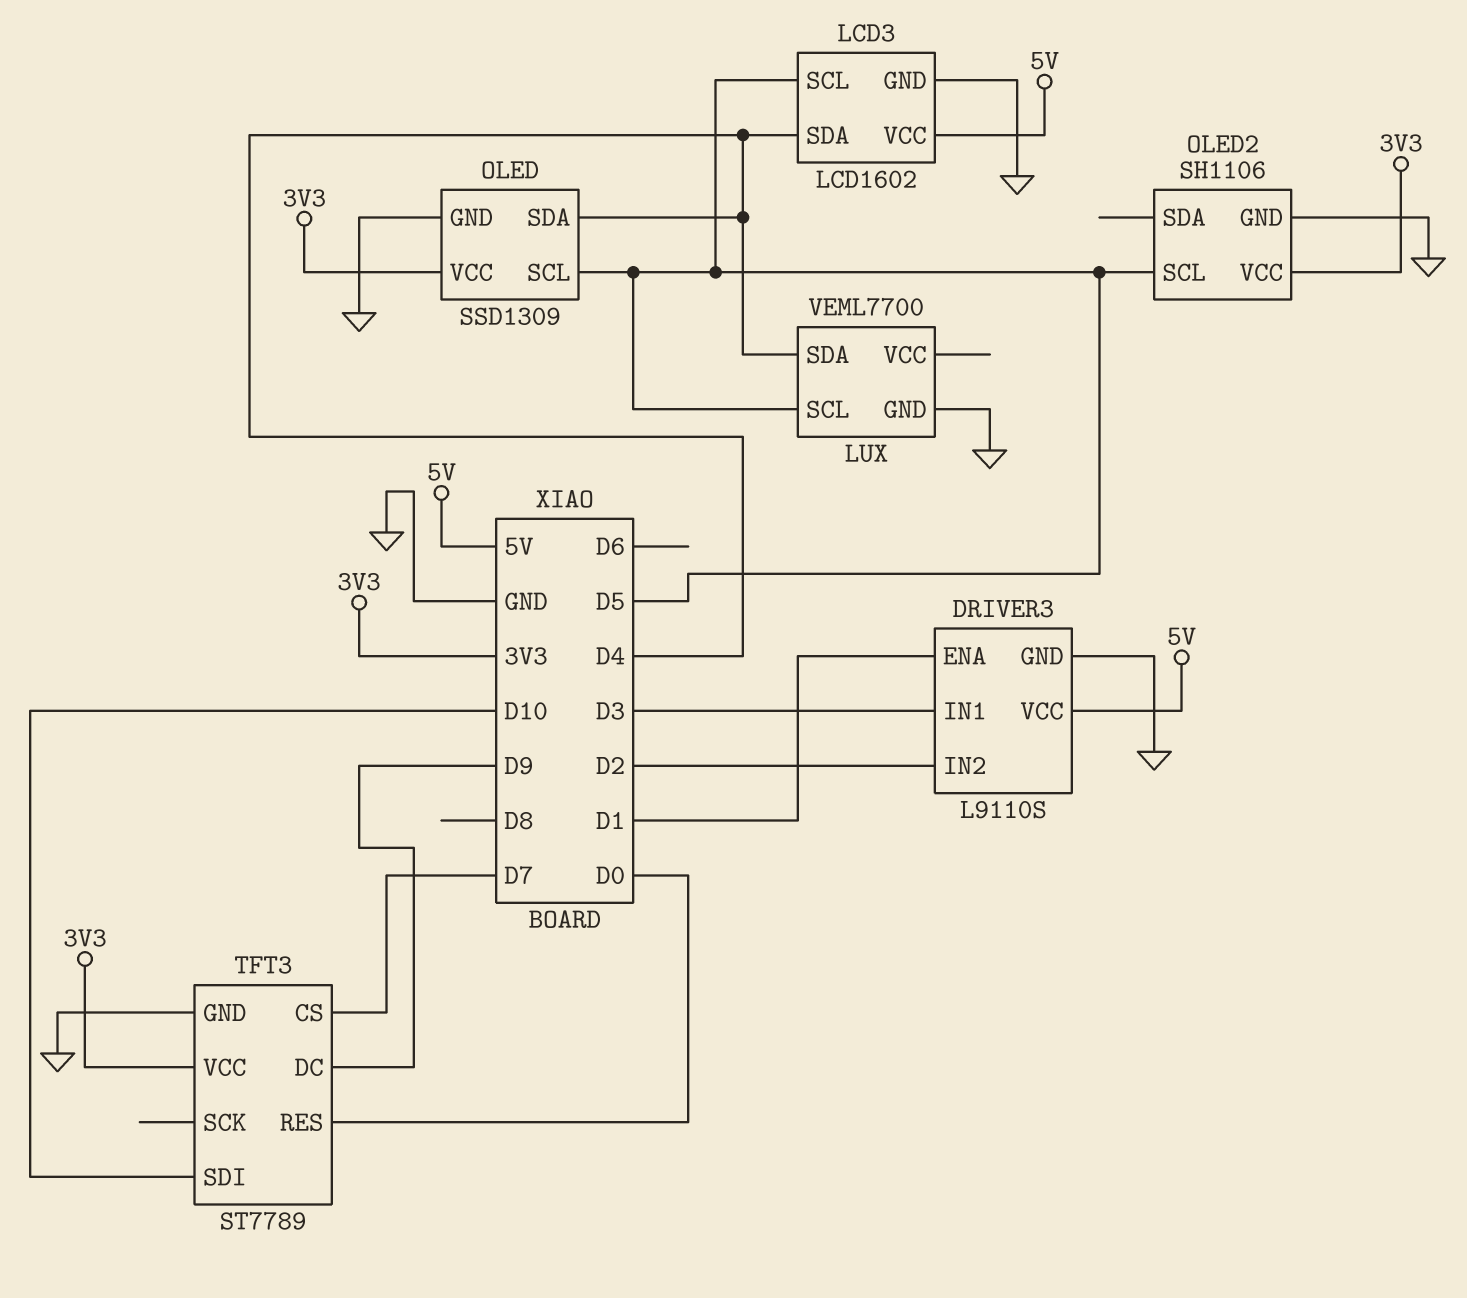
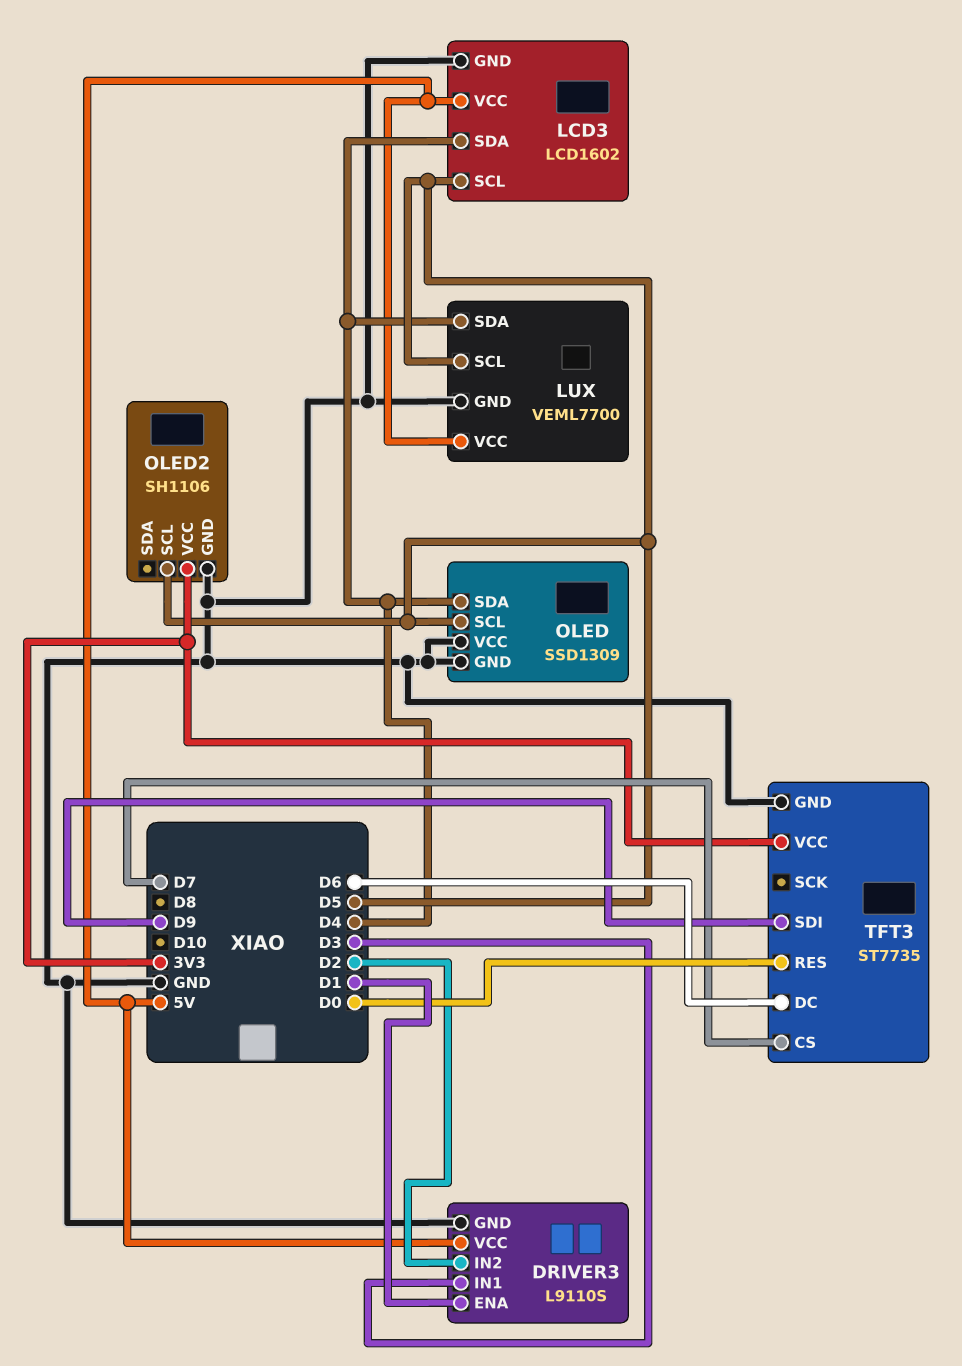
LUX pin VCC: none -> 5V
OLED pin VCC: 3V3 -> GND
TFT3: ST7789 -> ST7735
TFT3 pin DC: D9 -> D6
TFT3 pin SDI: D10 -> D9

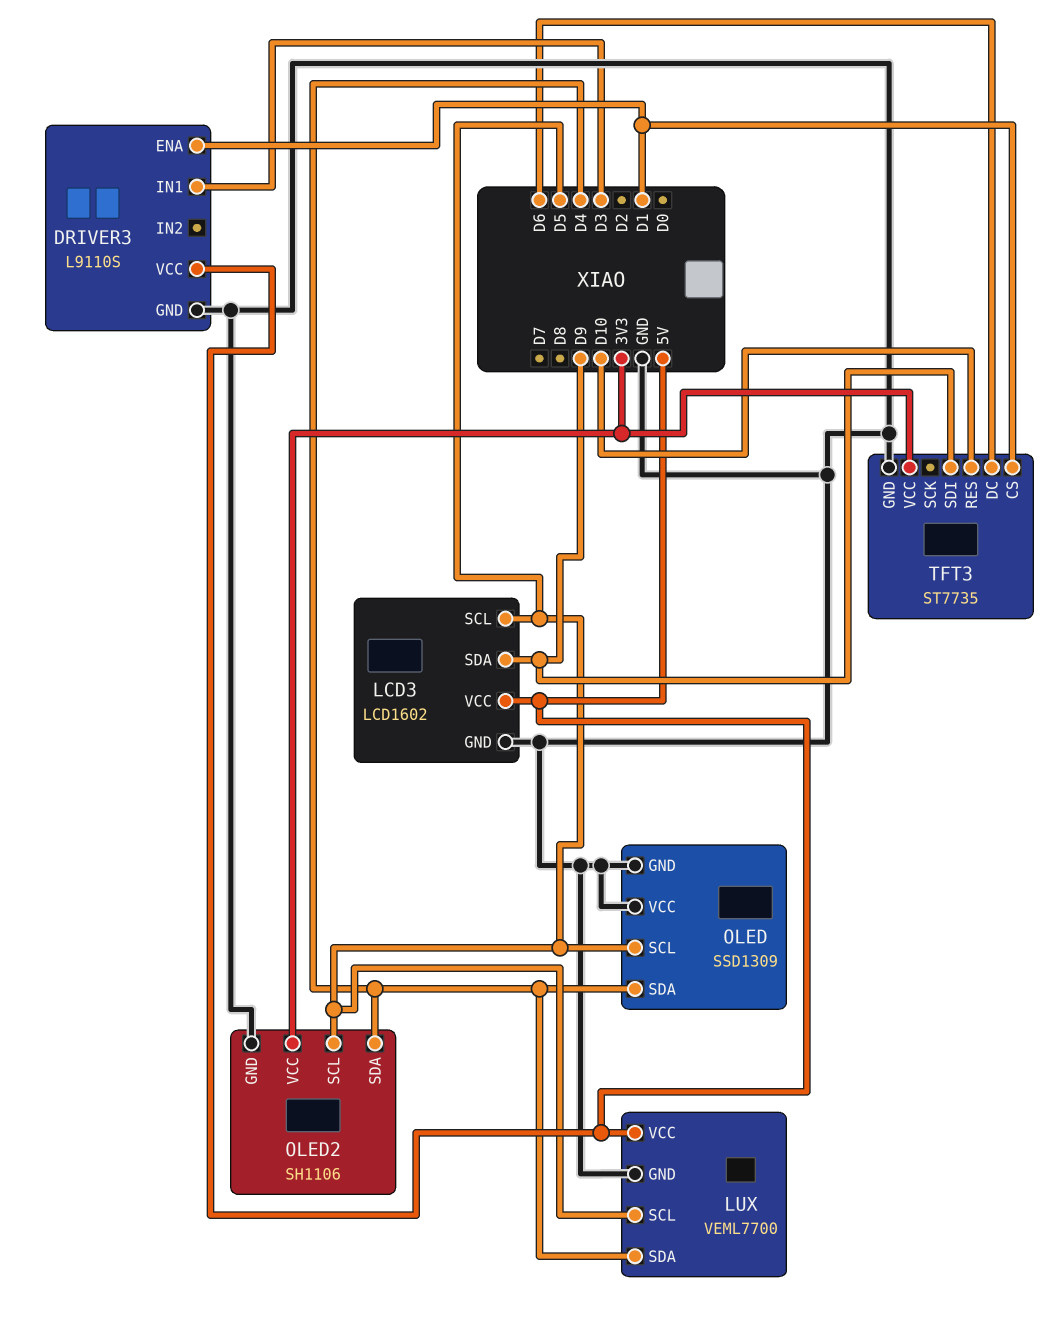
DRIVER3 pin IN2: D2 -> none
LCD3 pin SDA: D4 -> D9
OLED2 pin SDA: none -> D4
TFT3 pin CS: D7 -> D1
TFT3 pin RES: D0 -> D10

